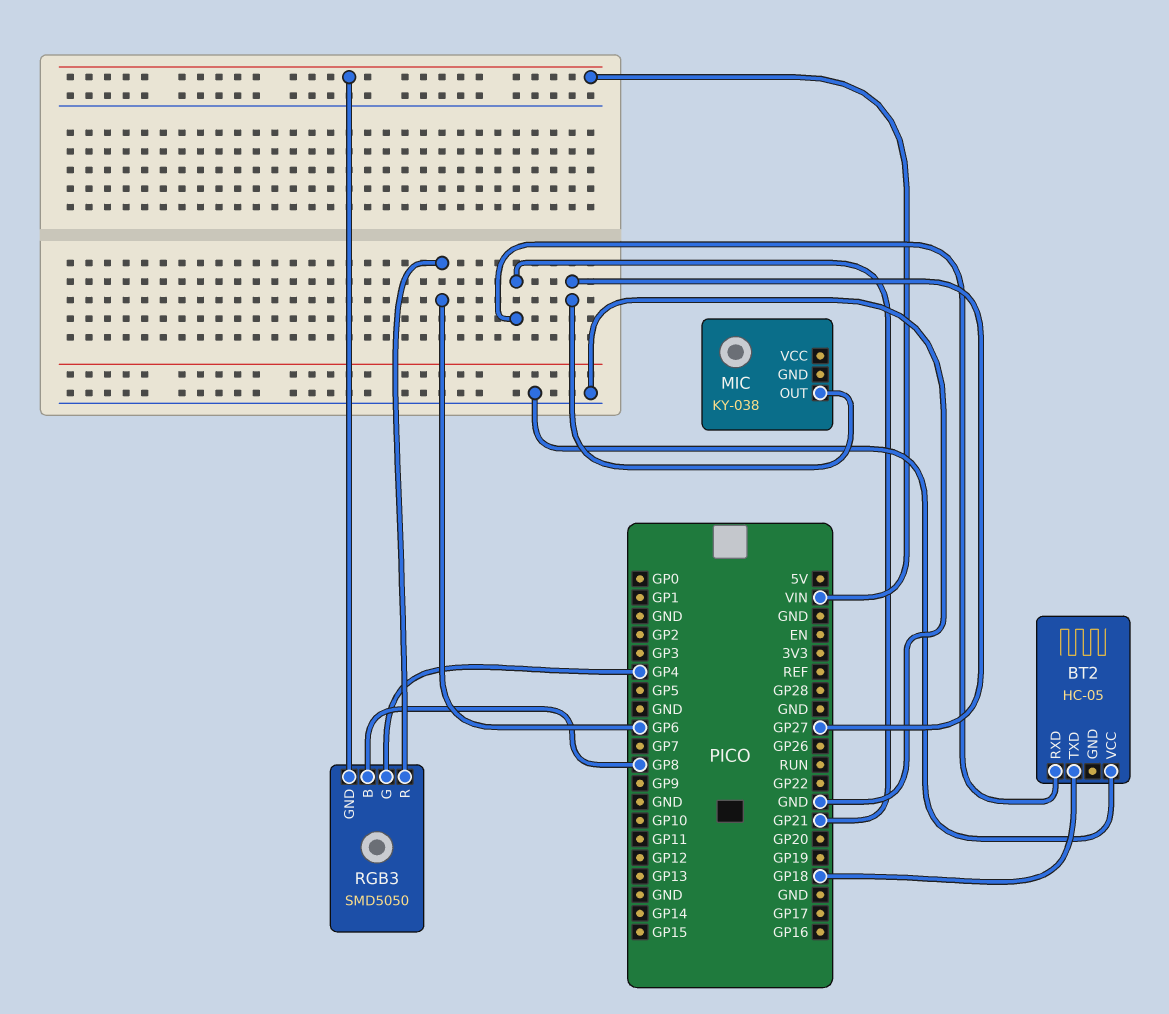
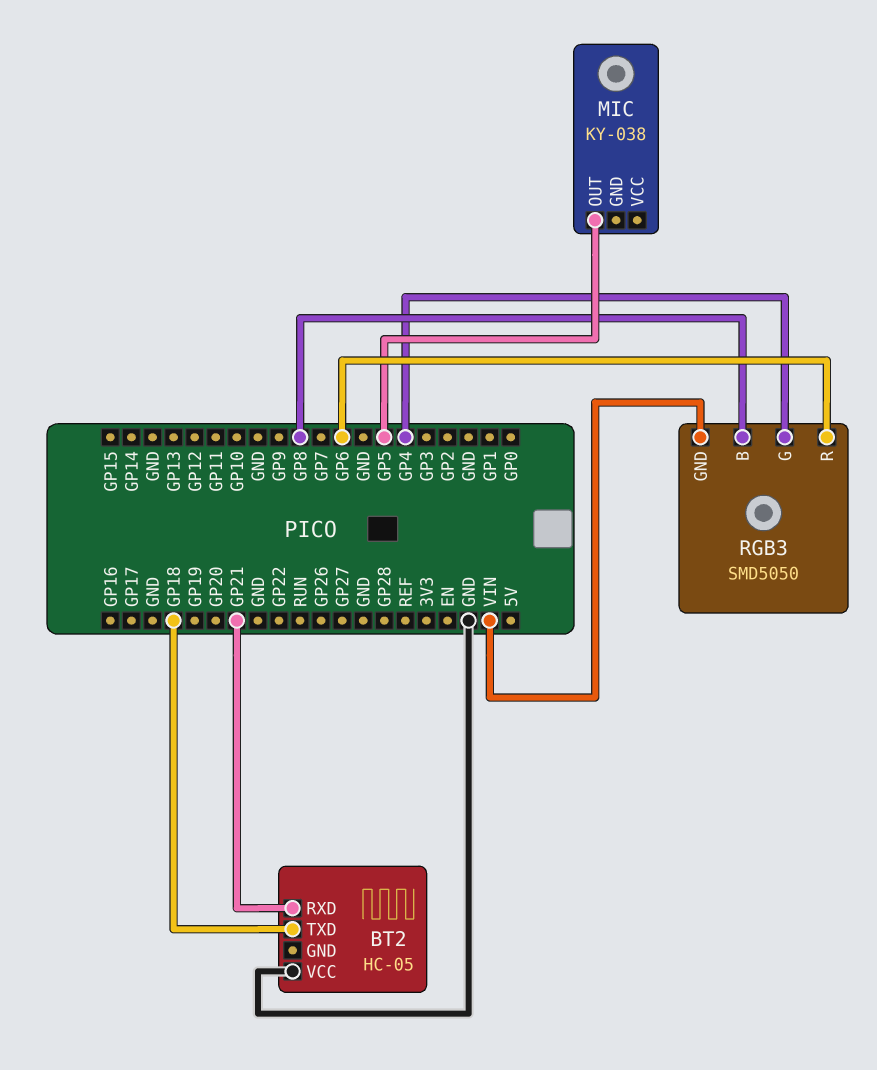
MIC pin OUT: GP27 -> GP5

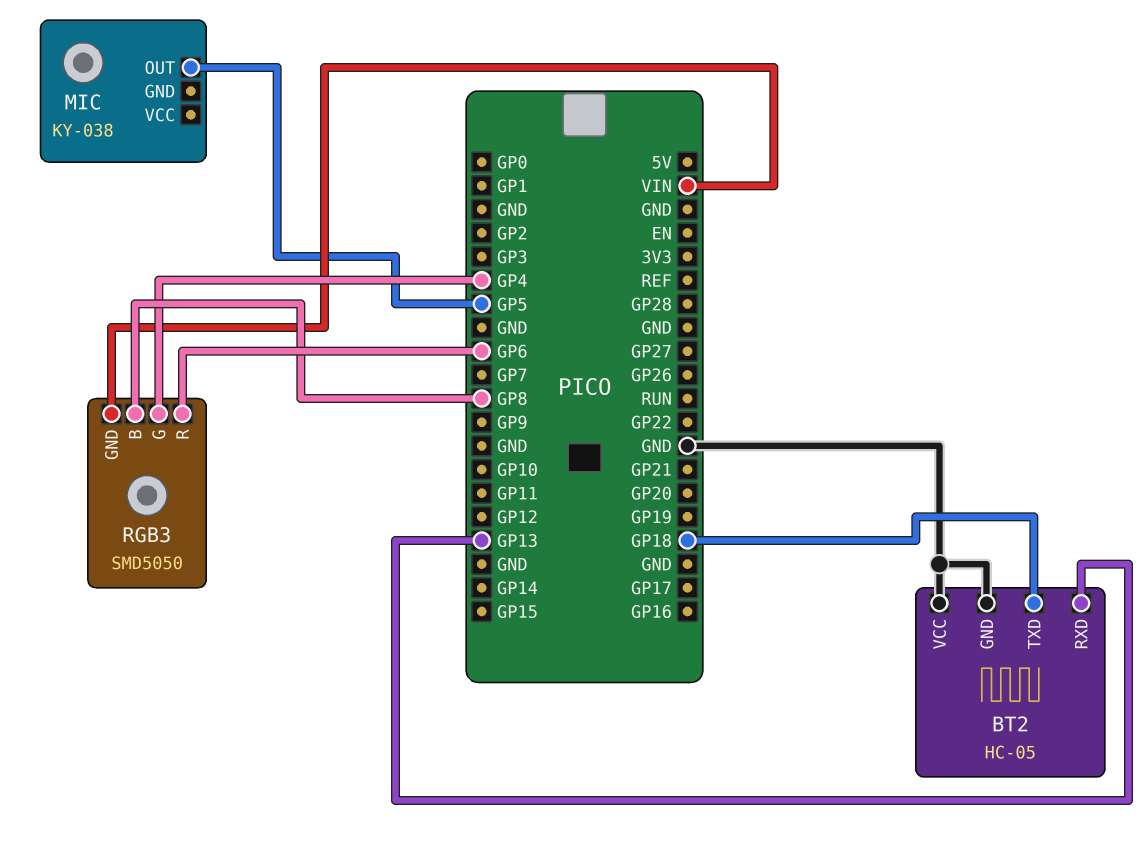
BT2 pin GND: none -> GND
BT2 pin RXD: GP21 -> GP13

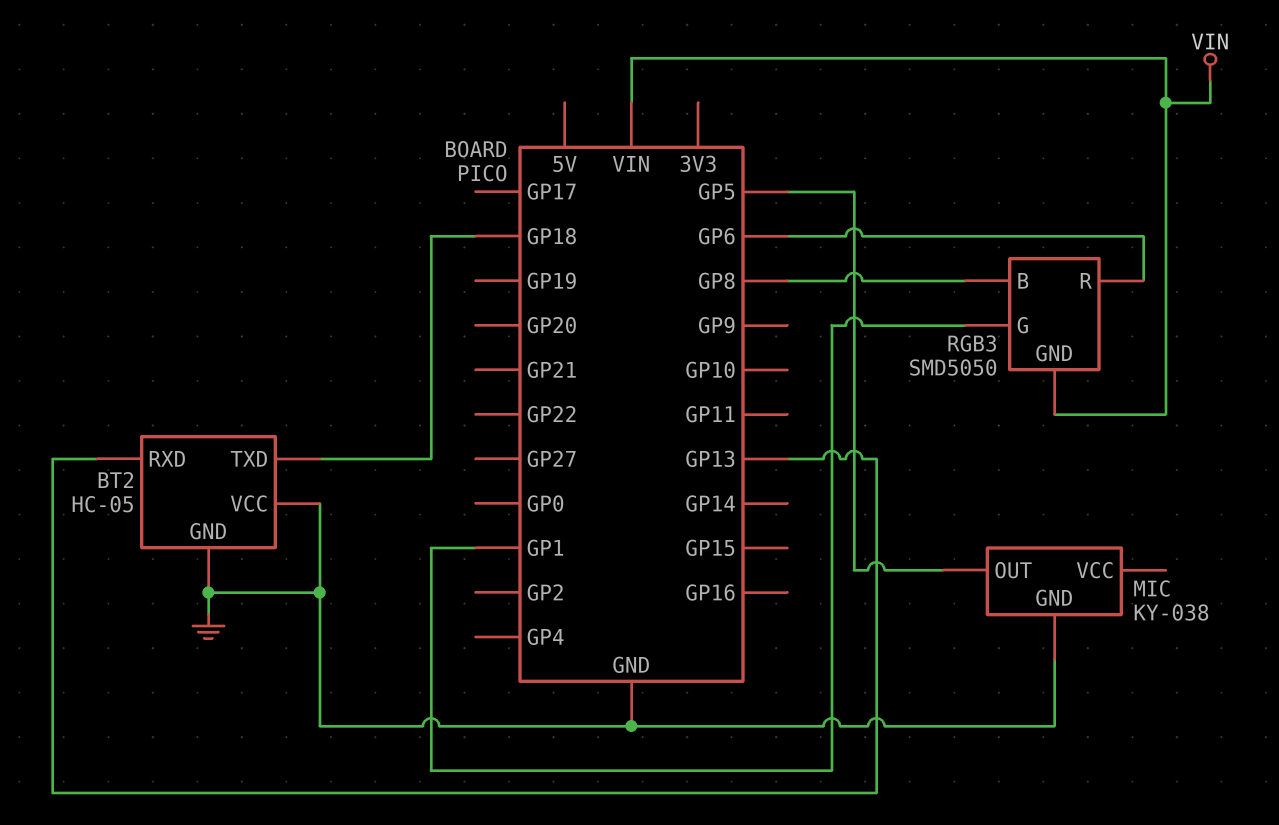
MIC pin GND: none -> GND
RGB3 pin G: GP4 -> GP1

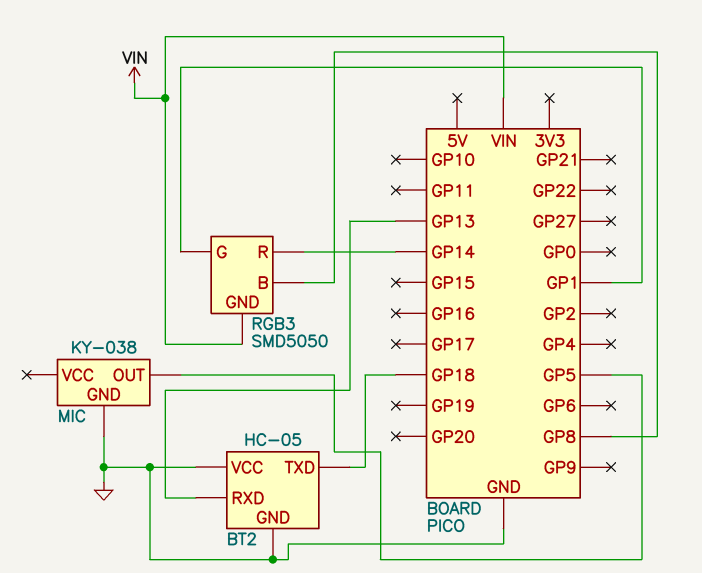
RGB3 pin R: GP6 -> GP14

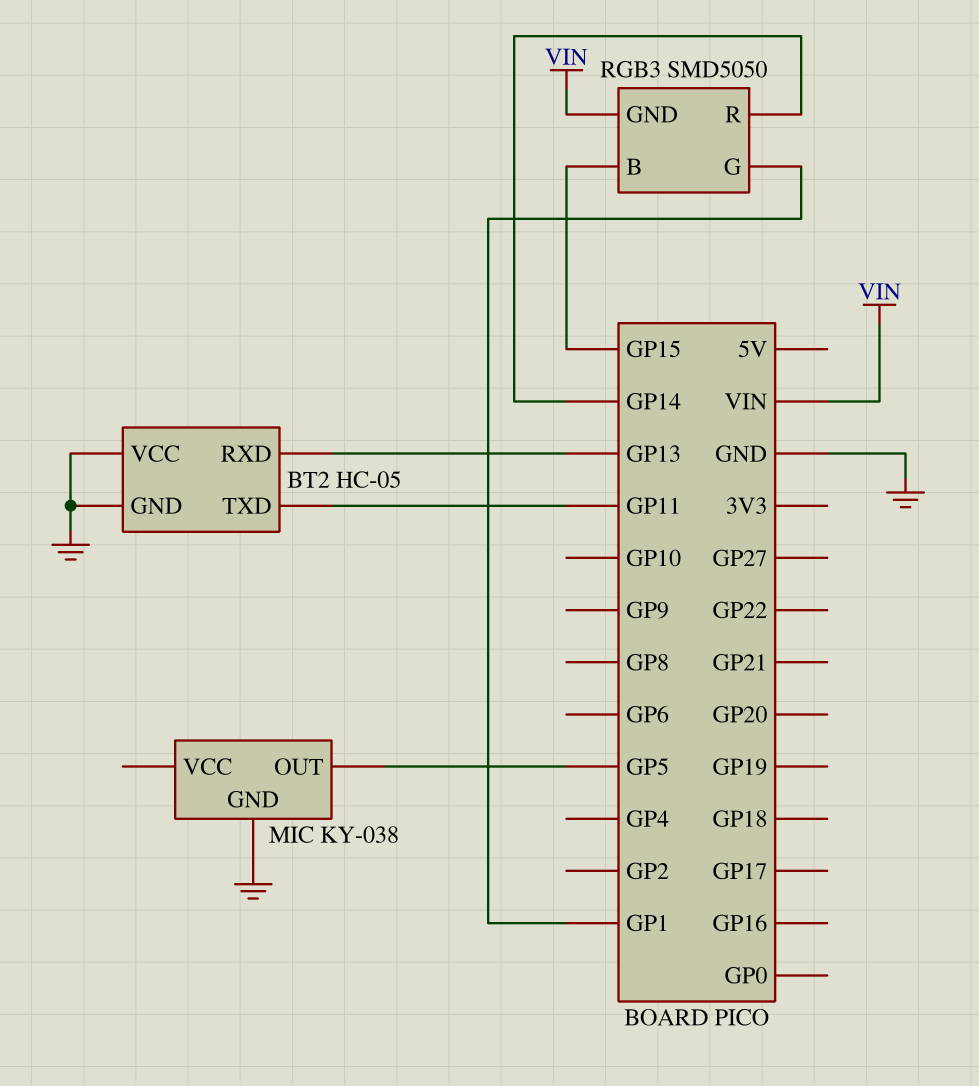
BT2 pin TXD: GP18 -> GP11
RGB3 pin B: GP8 -> GP15

